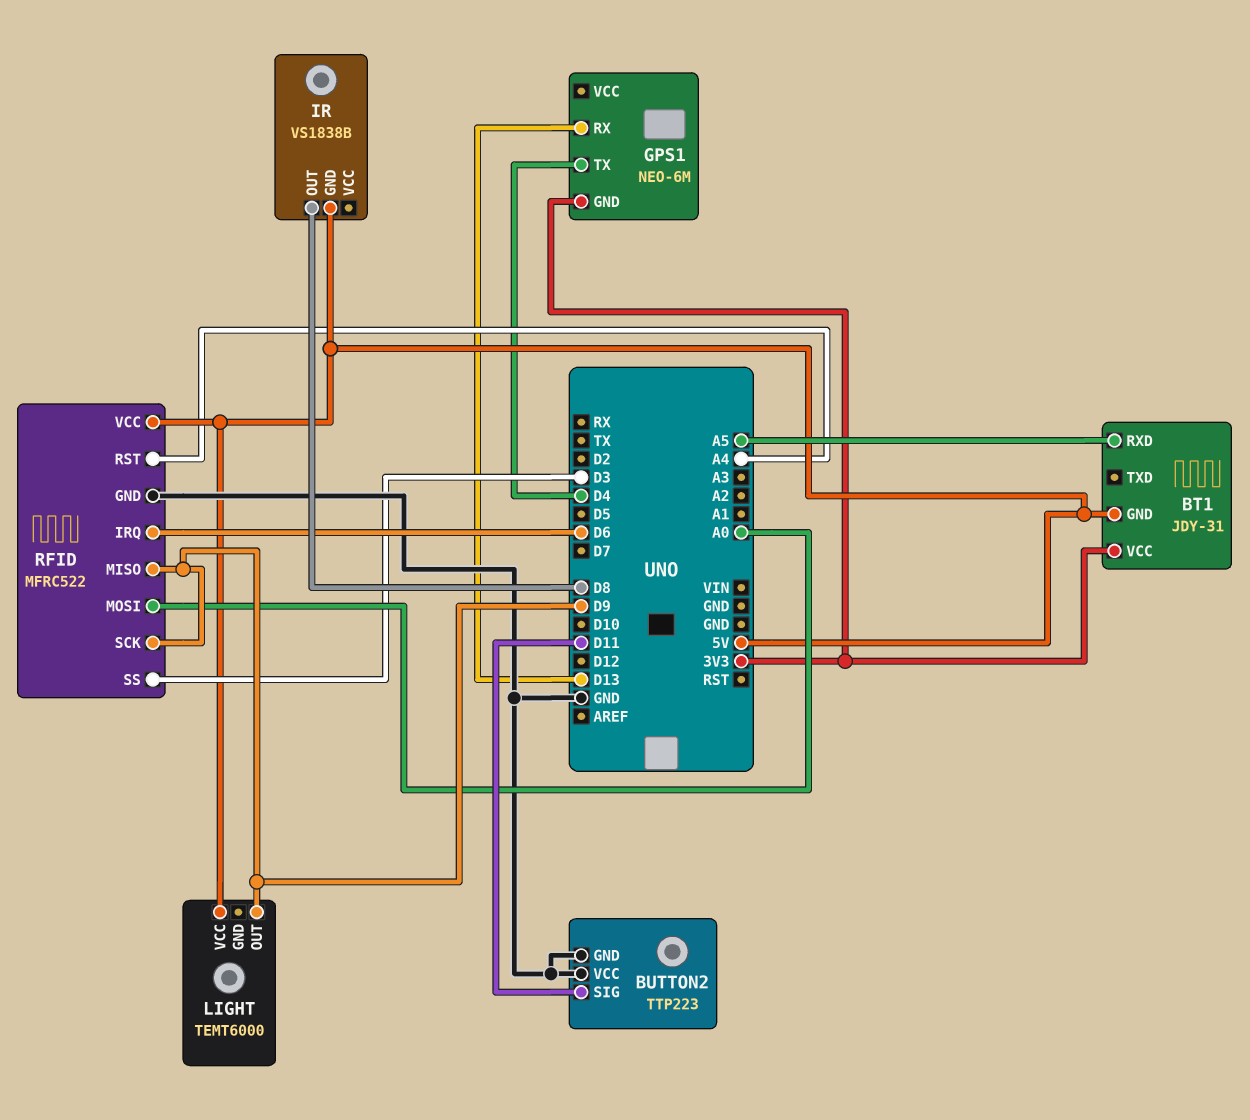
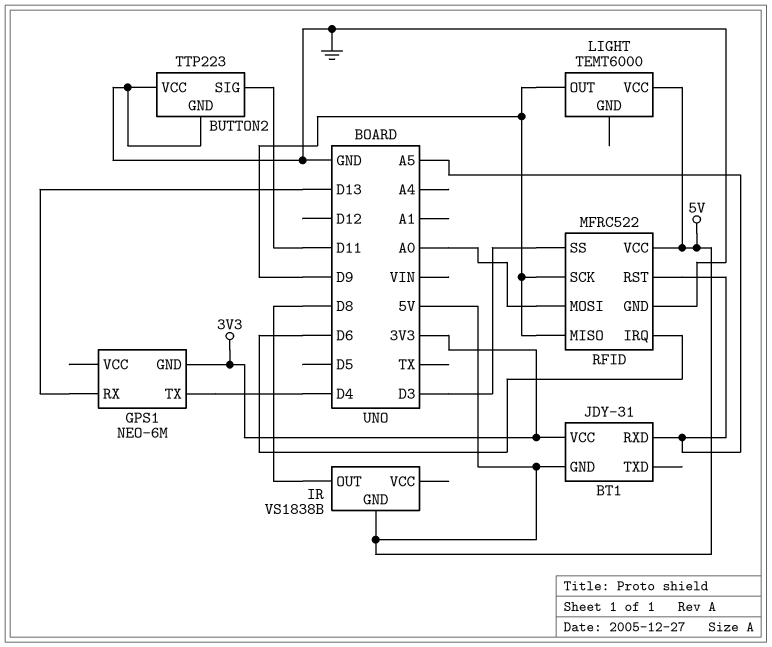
RFID pin RST: A4 -> A5

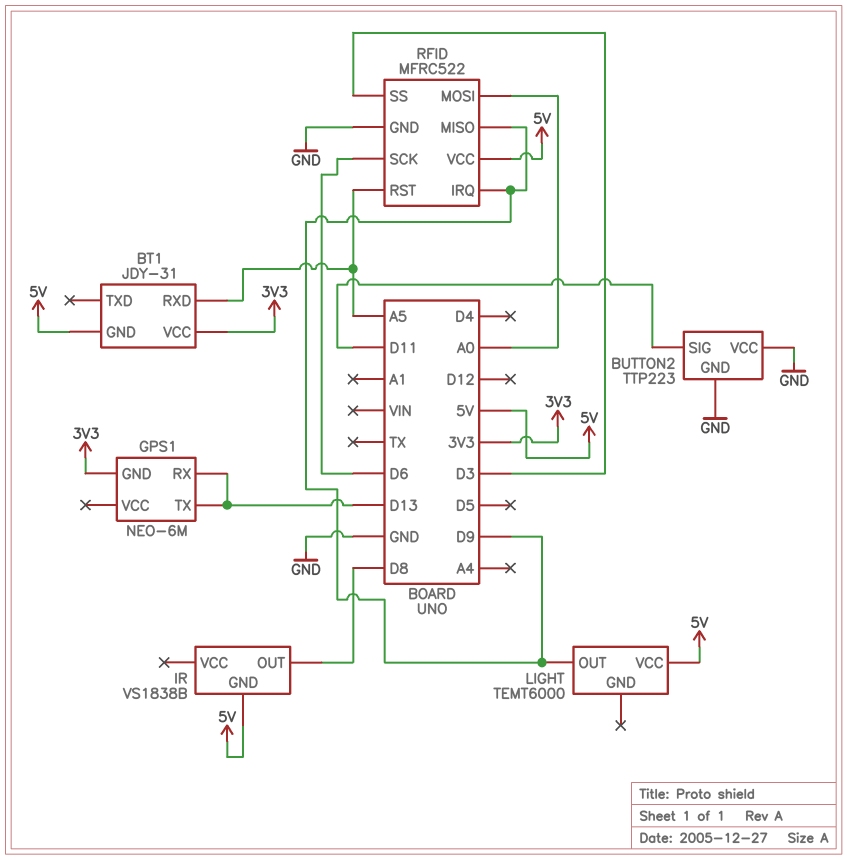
GPS1 pin TX: D4 -> D13
RFID pin IRQ: D6 -> D9
RFID pin SCK: D9 -> D6

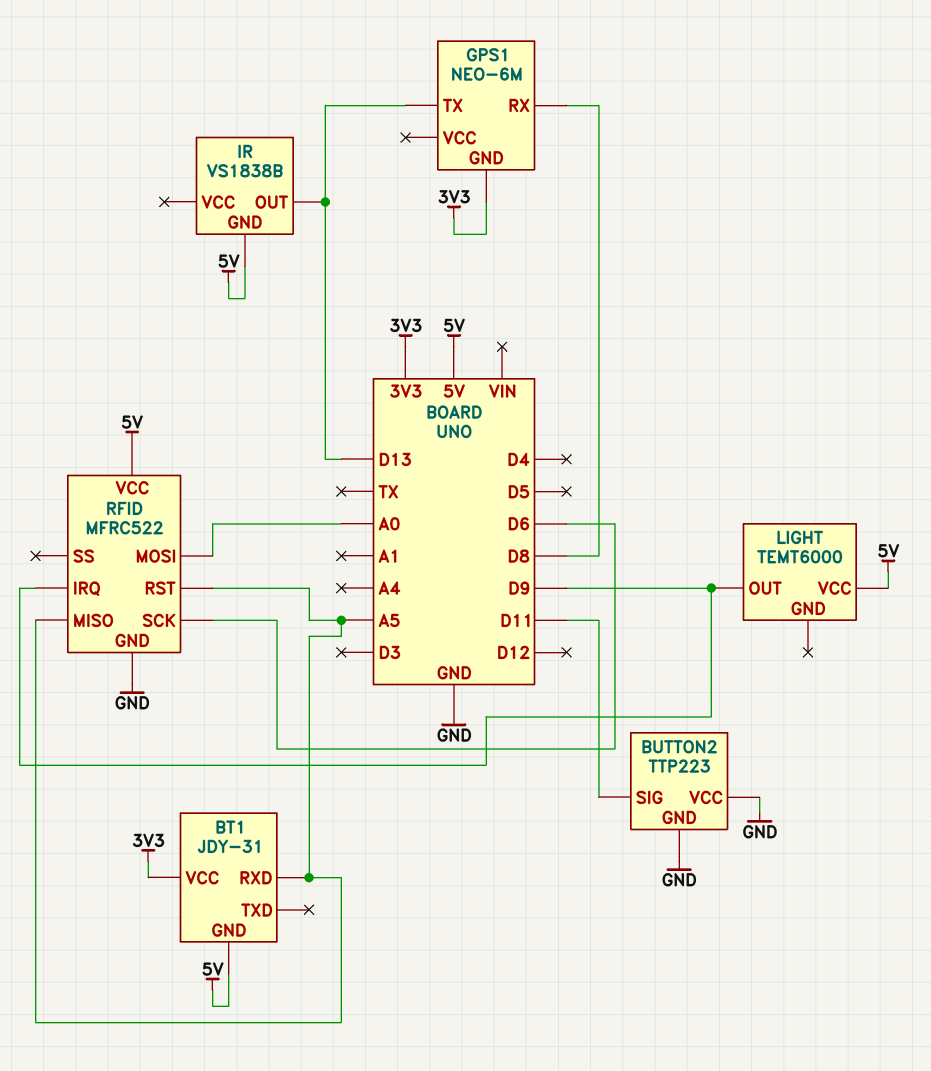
GPS1 pin RX: D13 -> D8
IR pin OUT: D8 -> D13
RFID pin MISO: D9 -> A5
RFID pin SS: D3 -> none

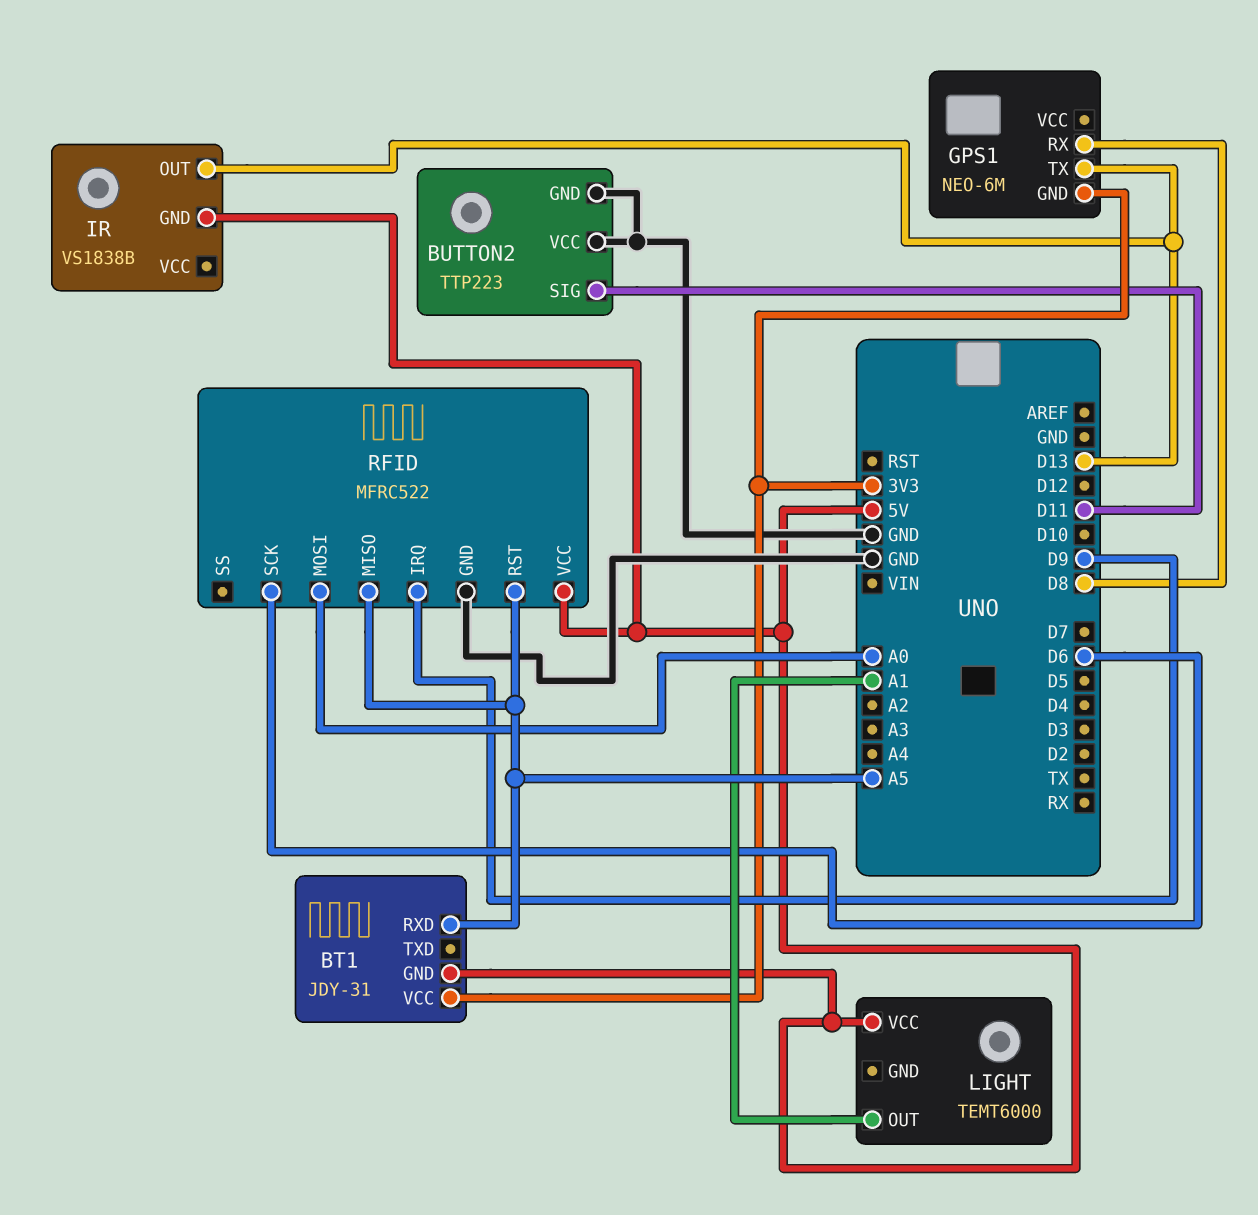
LIGHT pin OUT: D9 -> A1

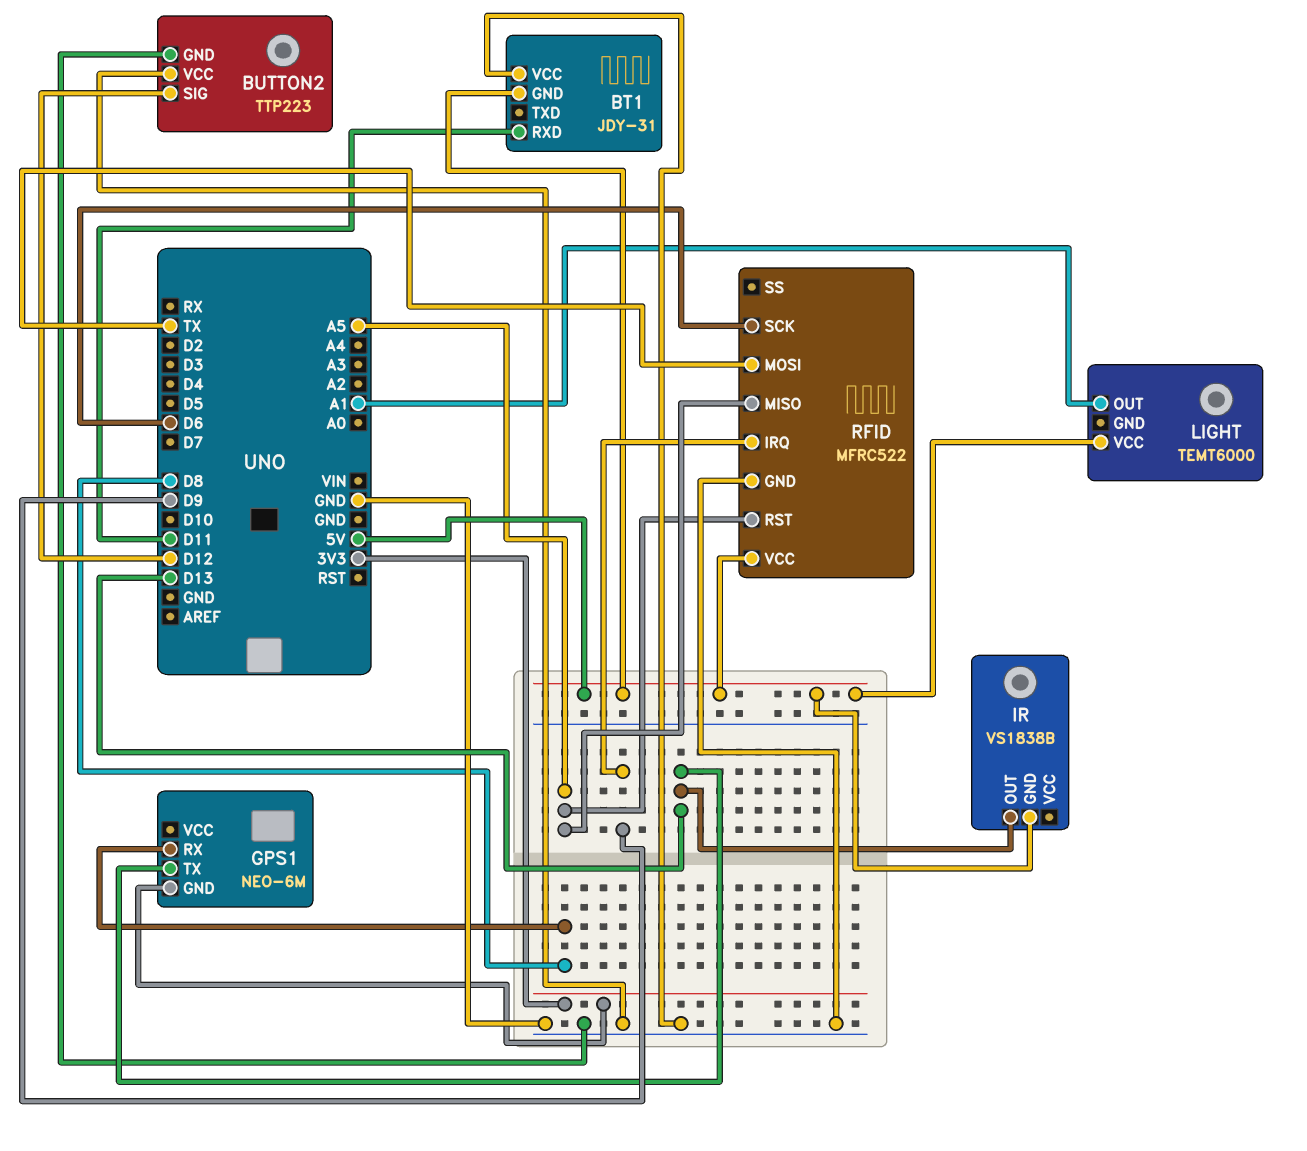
BT1 pin RXD: A5 -> D11
BT1 pin VCC: 3V3 -> GND
BUTTON2 pin SIG: D11 -> D12
RFID pin MOSI: A0 -> TX

